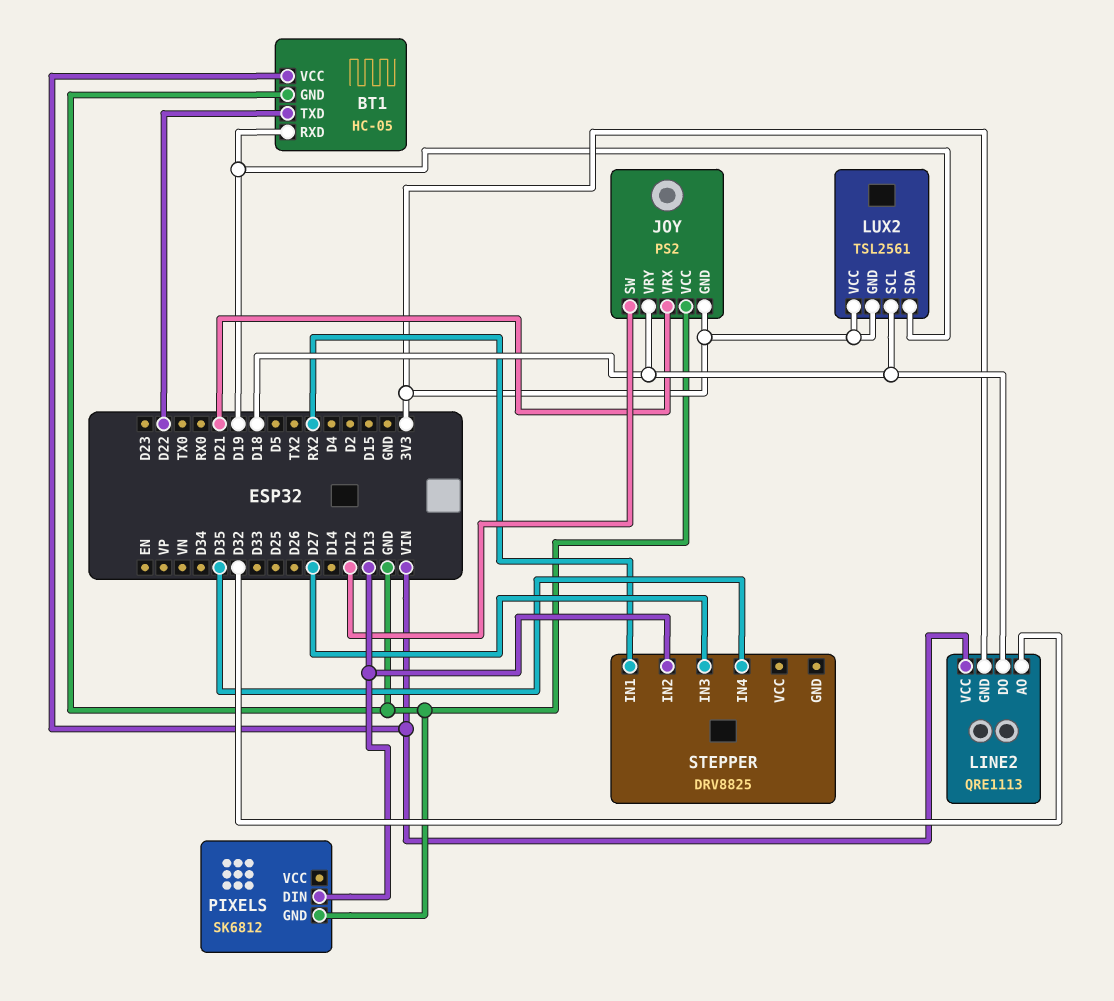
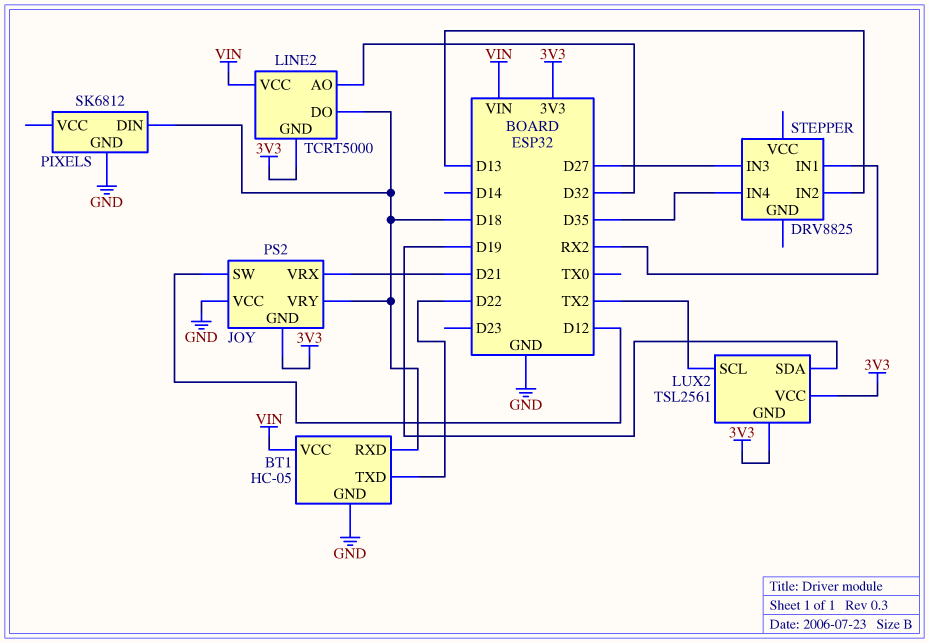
BT1 pin RXD: D19 -> D18
LINE2: QRE1113 -> TCRT5000
LUX2 pin SCL: D18 -> TX2
PIXELS pin DIN: D13 -> D18

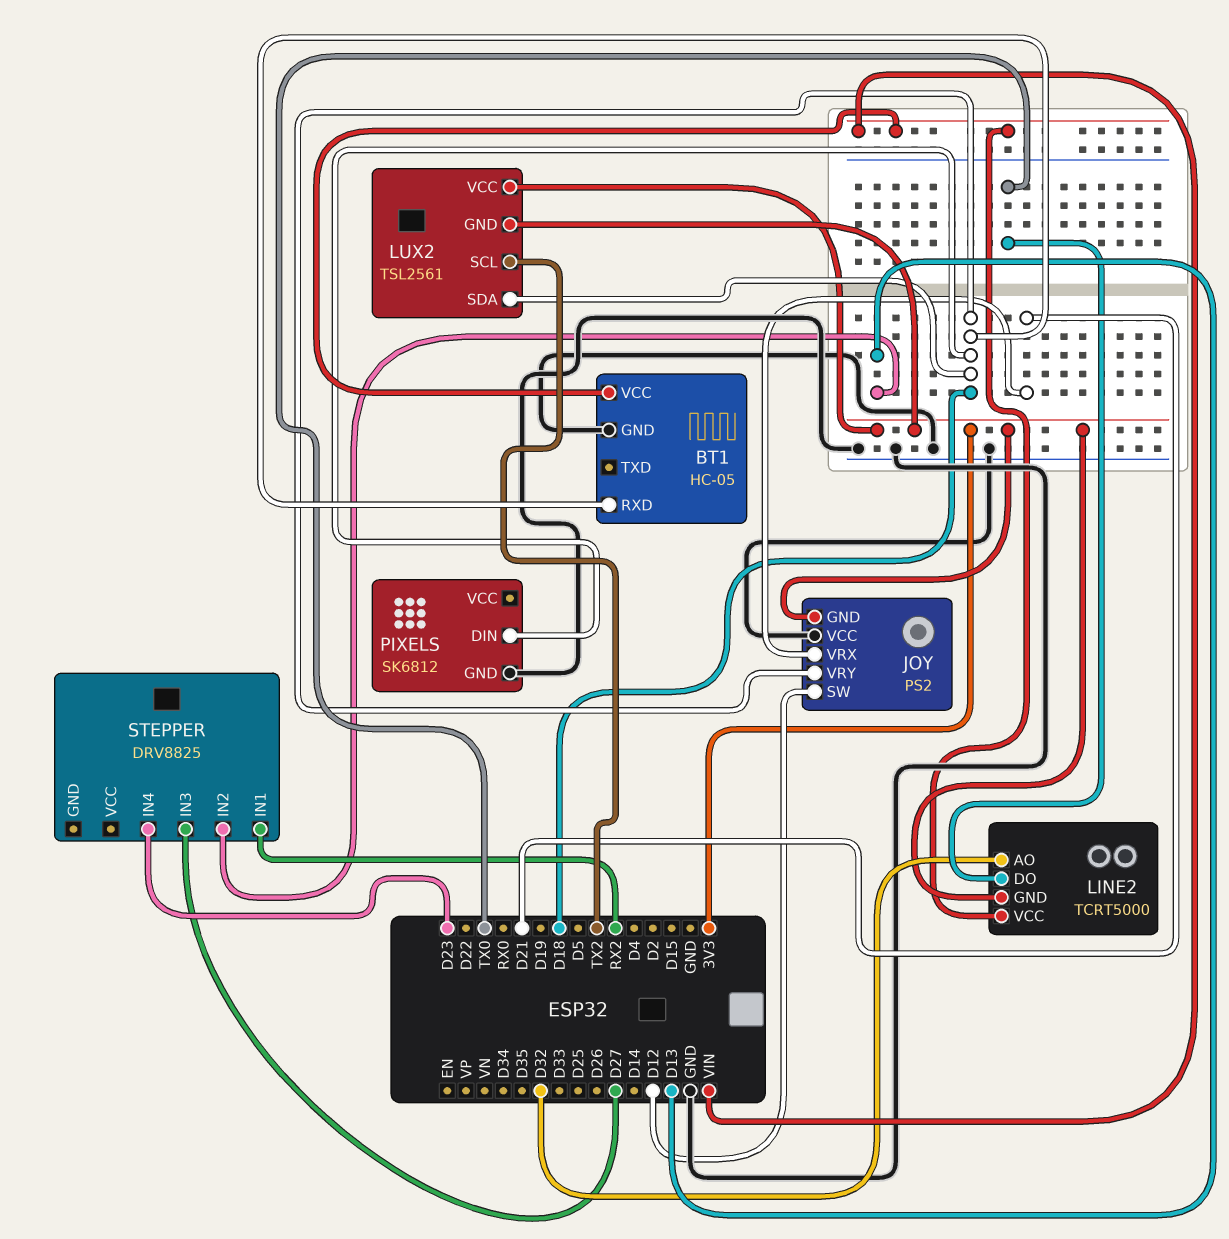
BT1 pin TXD: D22 -> none
LINE2 pin DO: D18 -> TX0
LUX2 pin SDA: D19 -> D18
STEPPER pin IN4: D35 -> D23

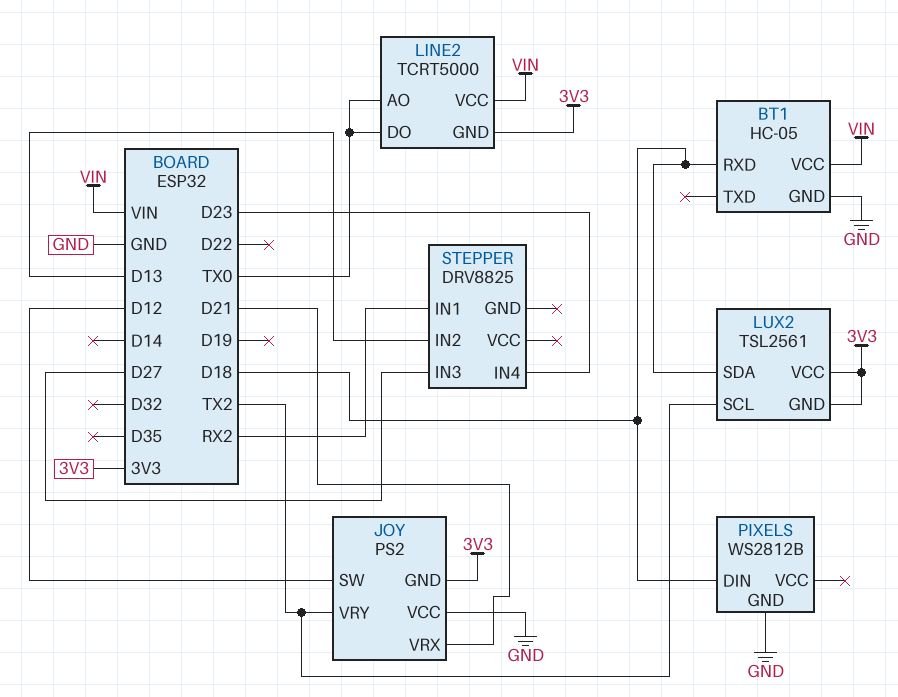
JOY pin VRY: D18 -> TX2
LINE2 pin AO: D32 -> TX0
PIXELS: SK6812 -> WS2812B

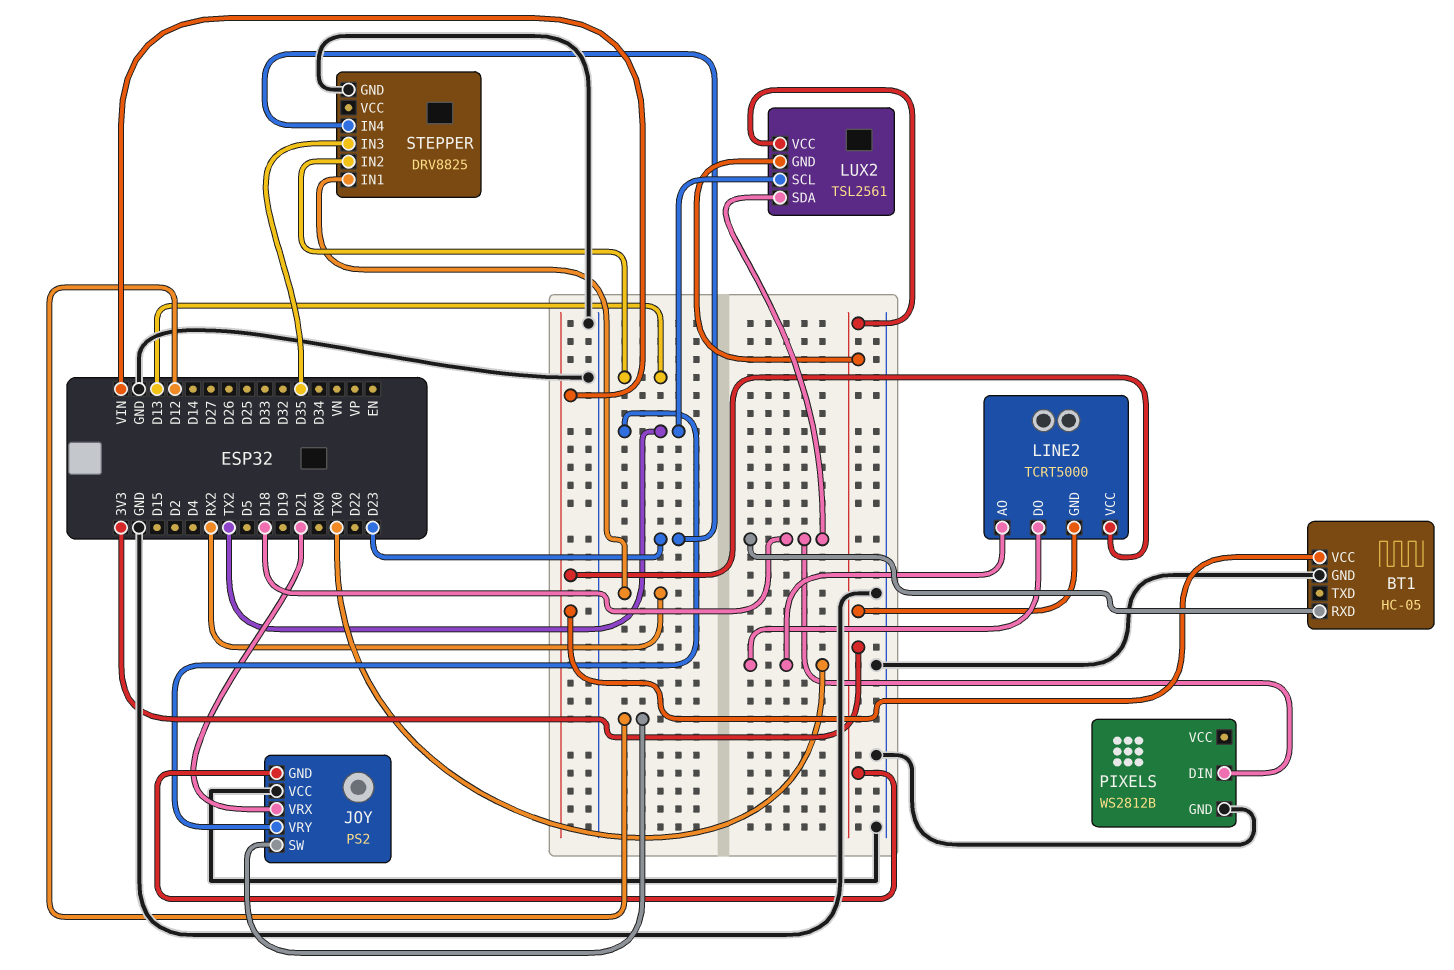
STEPPER pin GND: none -> GND
STEPPER pin IN3: D27 -> D35

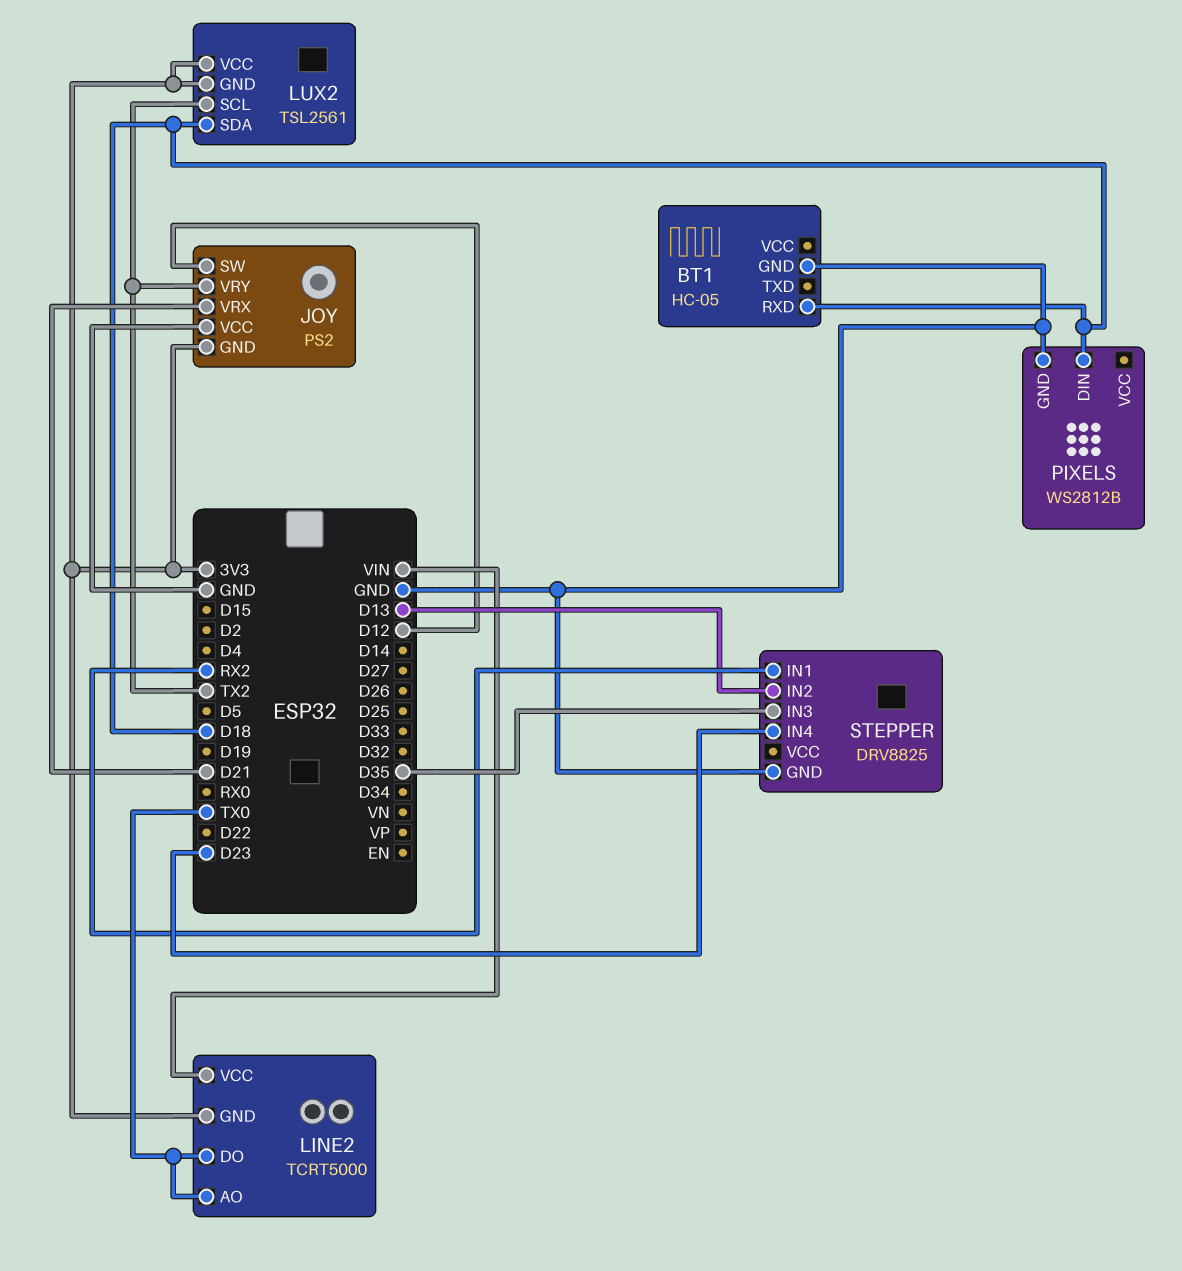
BT1 pin VCC: VIN -> none

